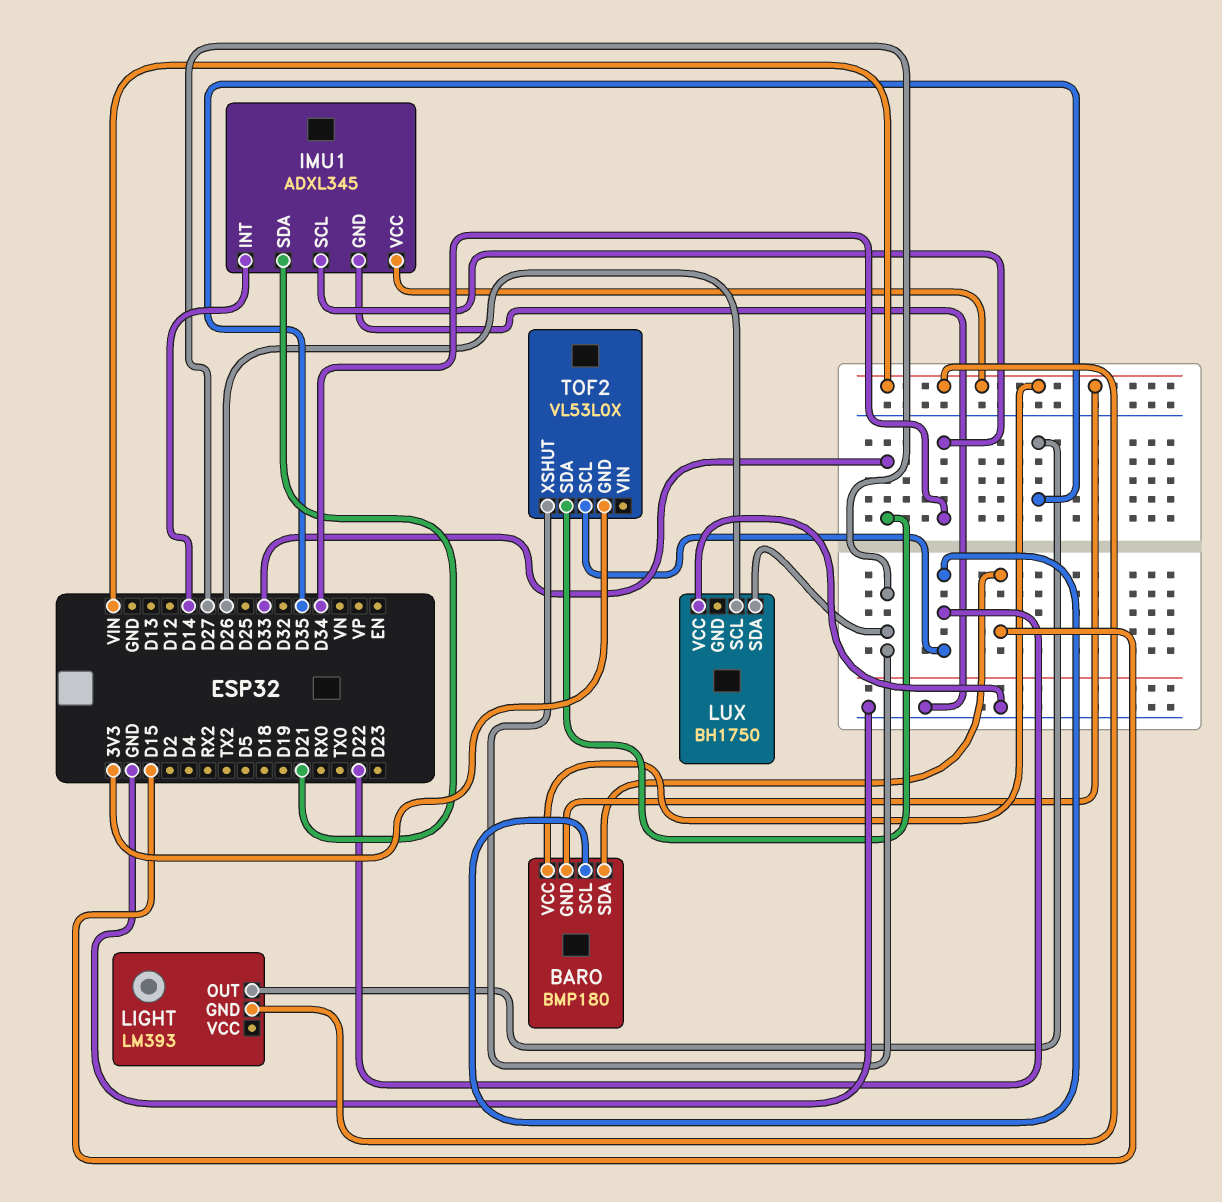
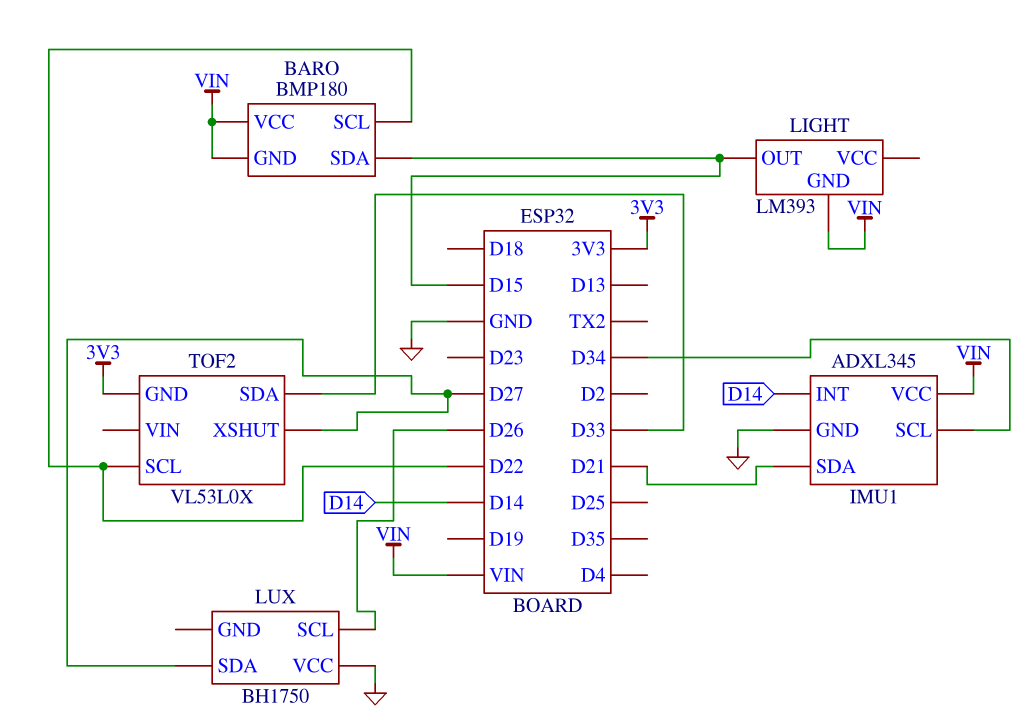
LIGHT pin OUT: D35 -> D15

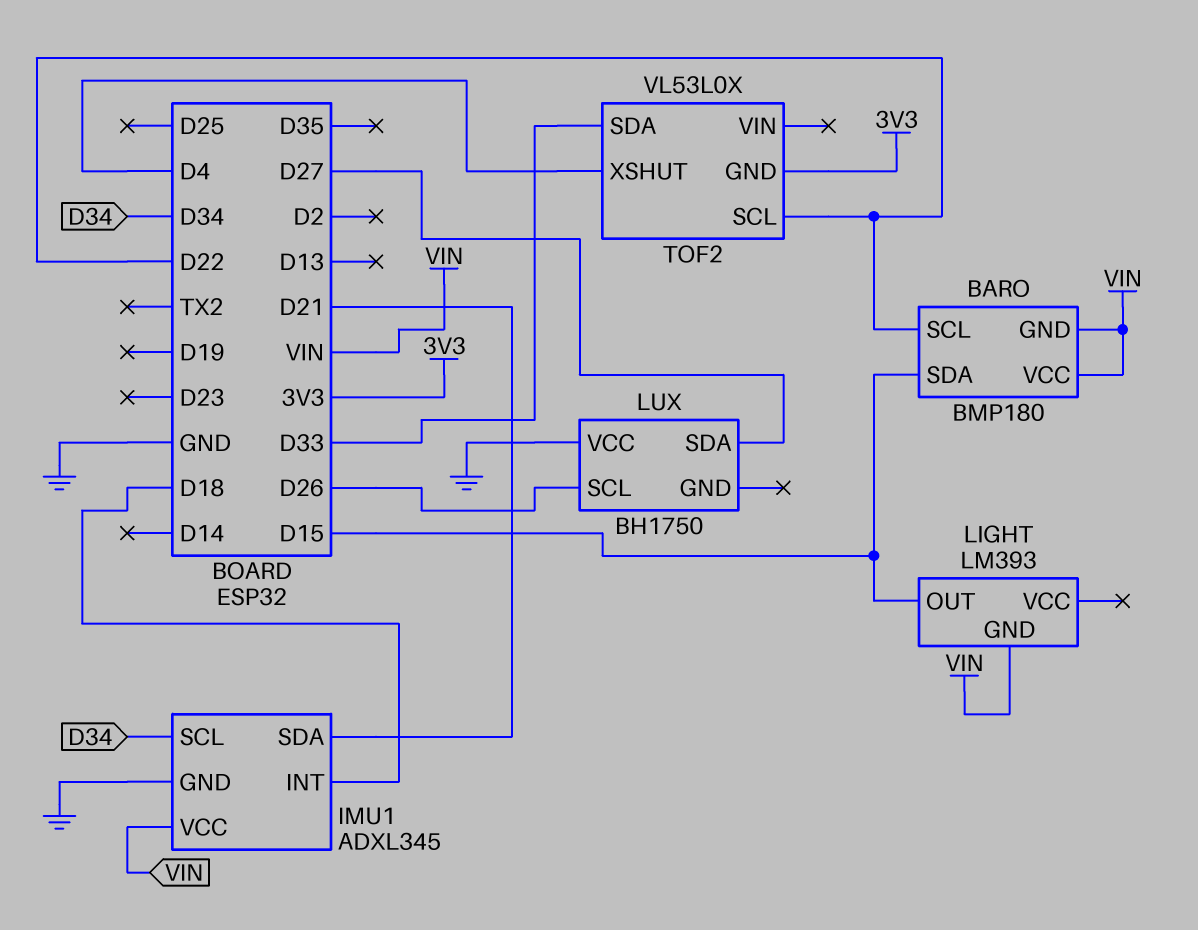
IMU1 pin INT: D14 -> D18
TOF2 pin XSHUT: D27 -> D4

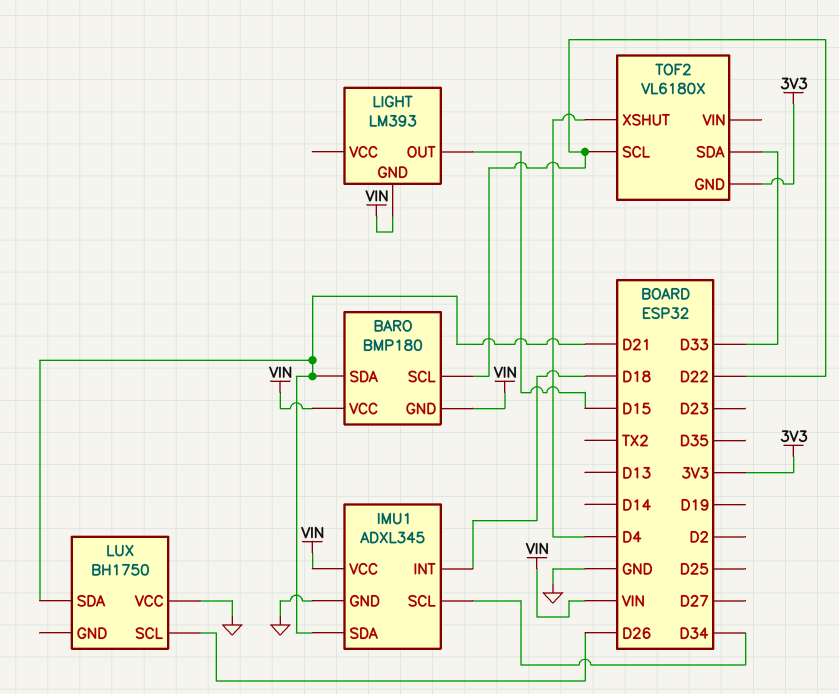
BARO pin SDA: D15 -> D21
LUX pin SDA: D27 -> D21
TOF2: VL53L0X -> VL6180X

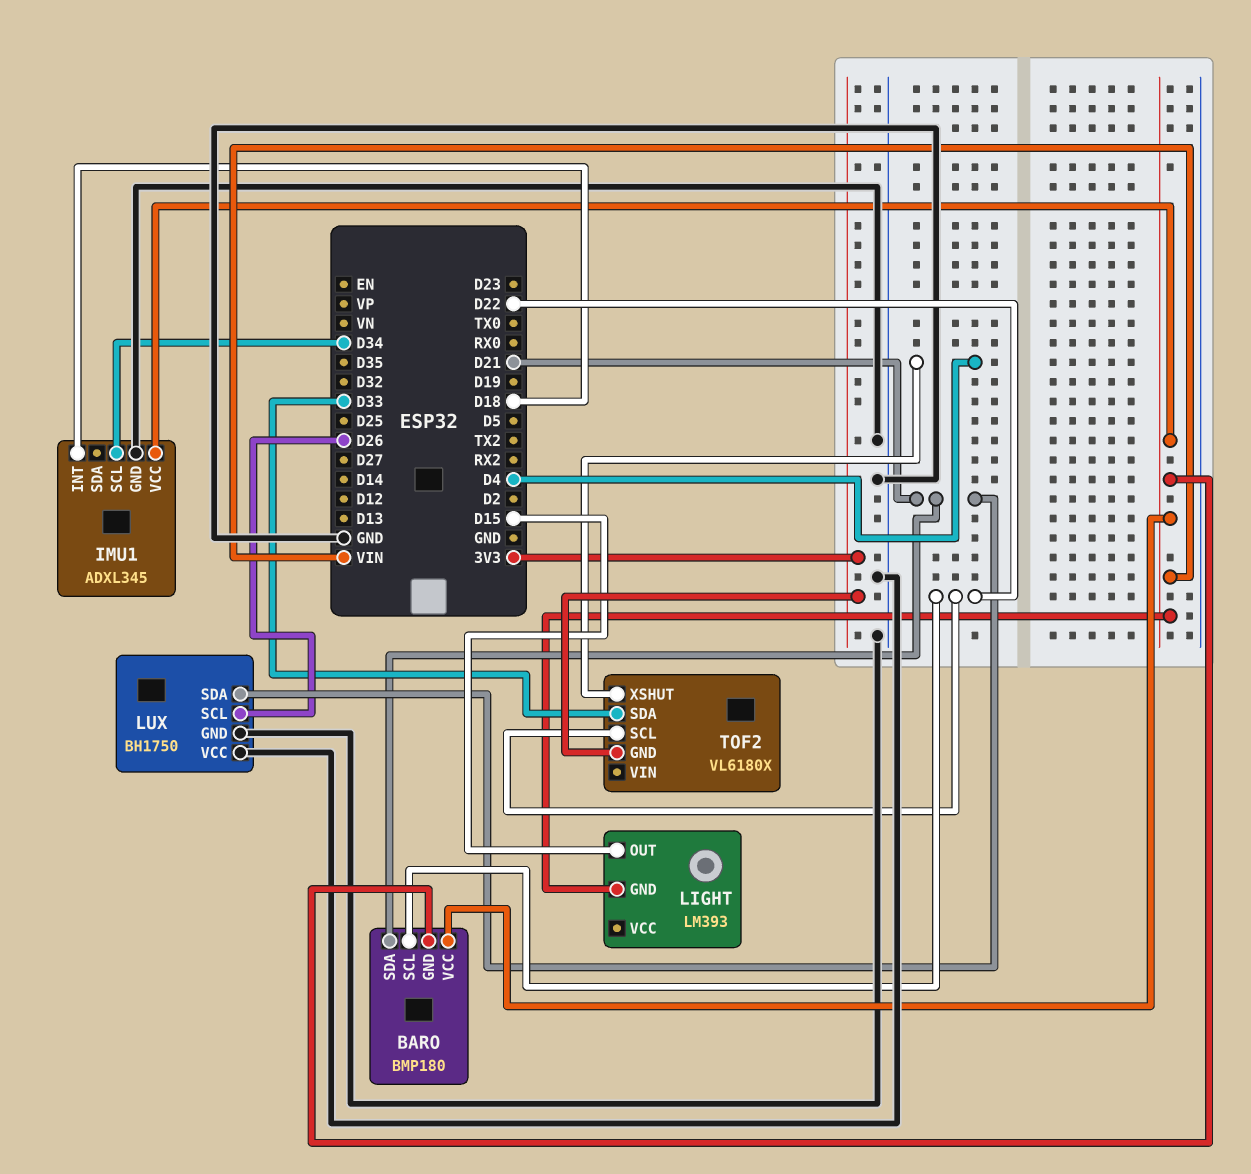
IMU1 pin SDA: D21 -> none
LUX pin GND: none -> GND

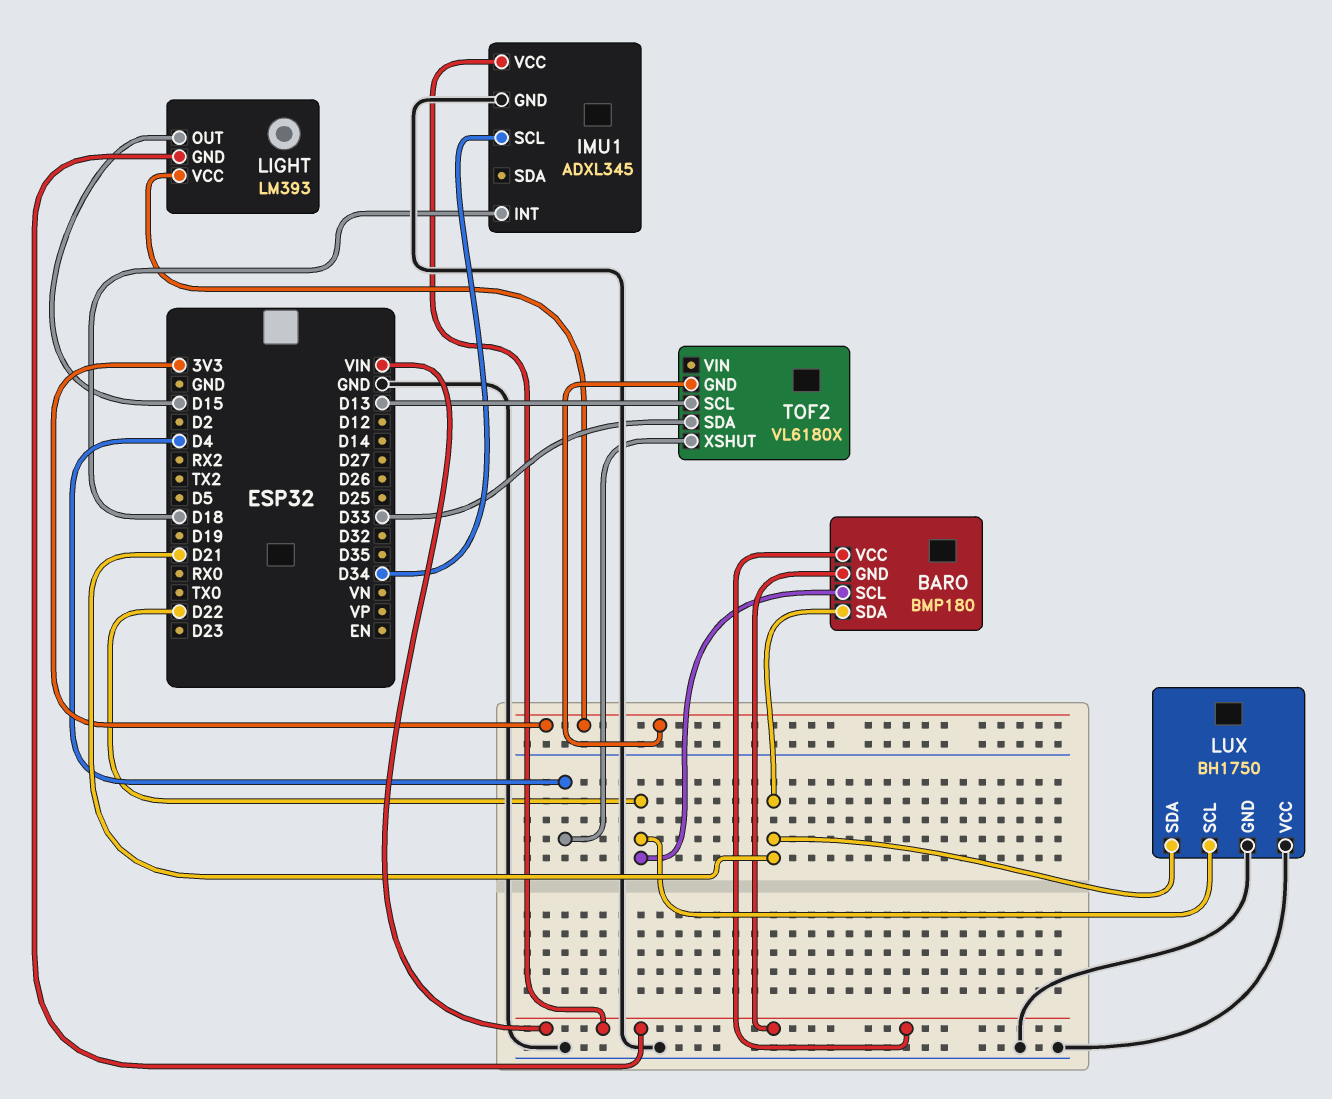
LIGHT pin VCC: none -> 3V3
LUX pin SCL: D26 -> D22
TOF2 pin SCL: D22 -> D13

